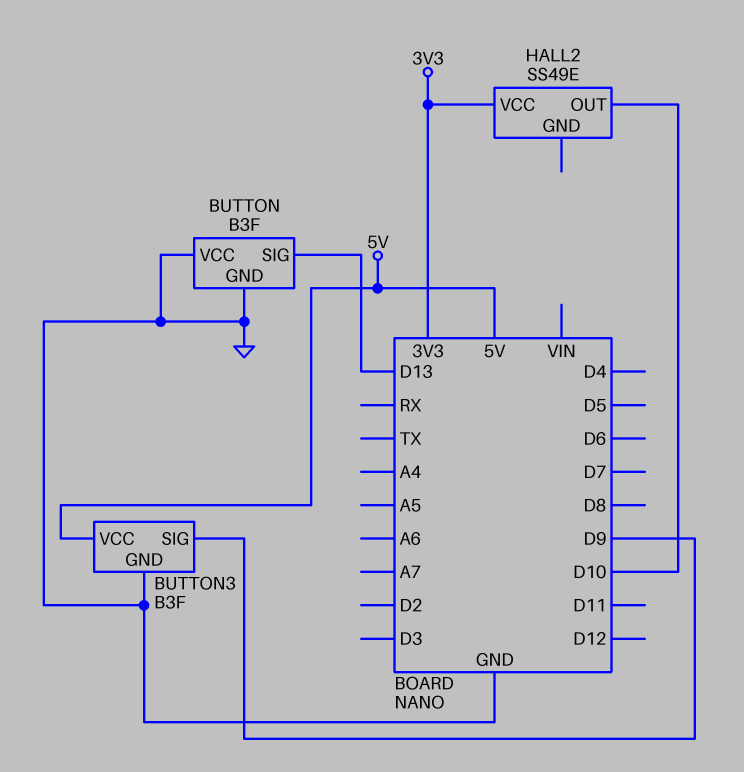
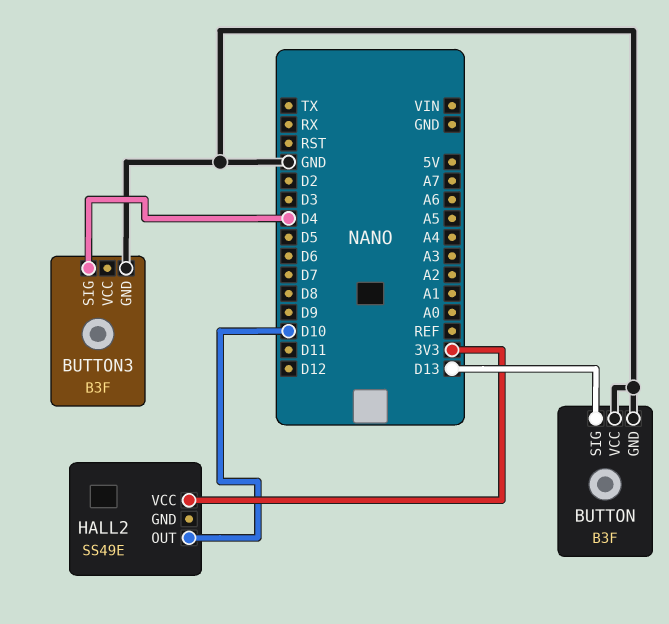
BUTTON3 pin SIG: D9 -> D4
BUTTON3 pin VCC: 5V -> none

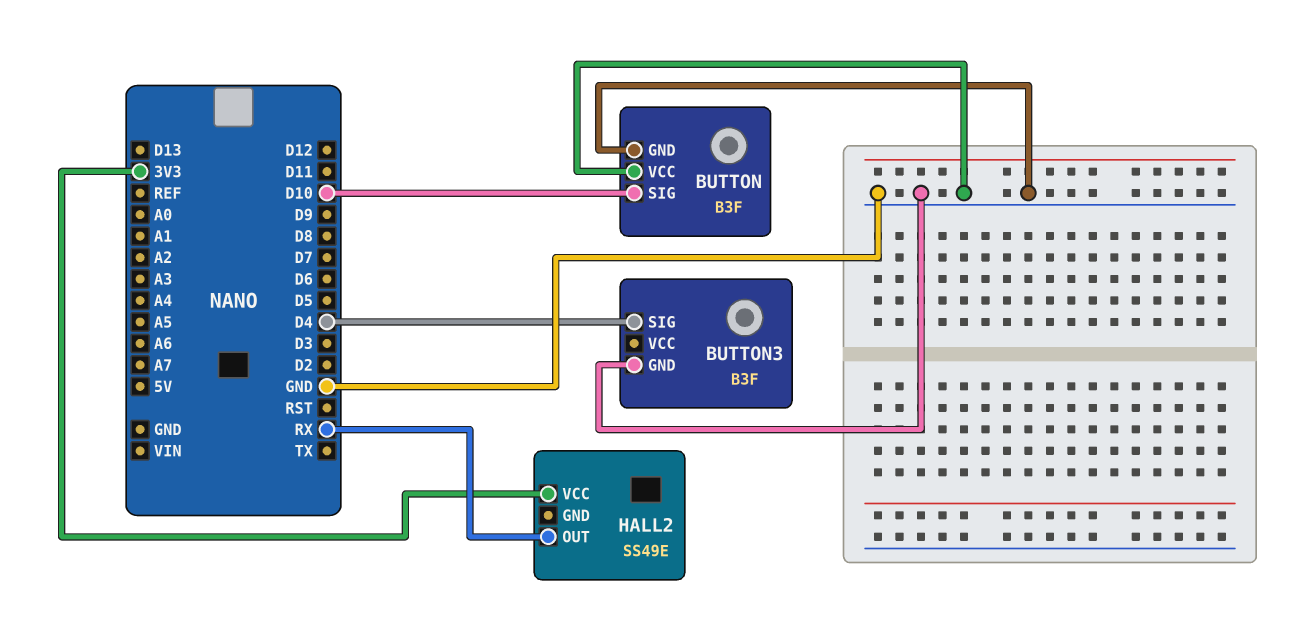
BUTTON pin SIG: D13 -> D10
HALL2 pin OUT: D10 -> RX

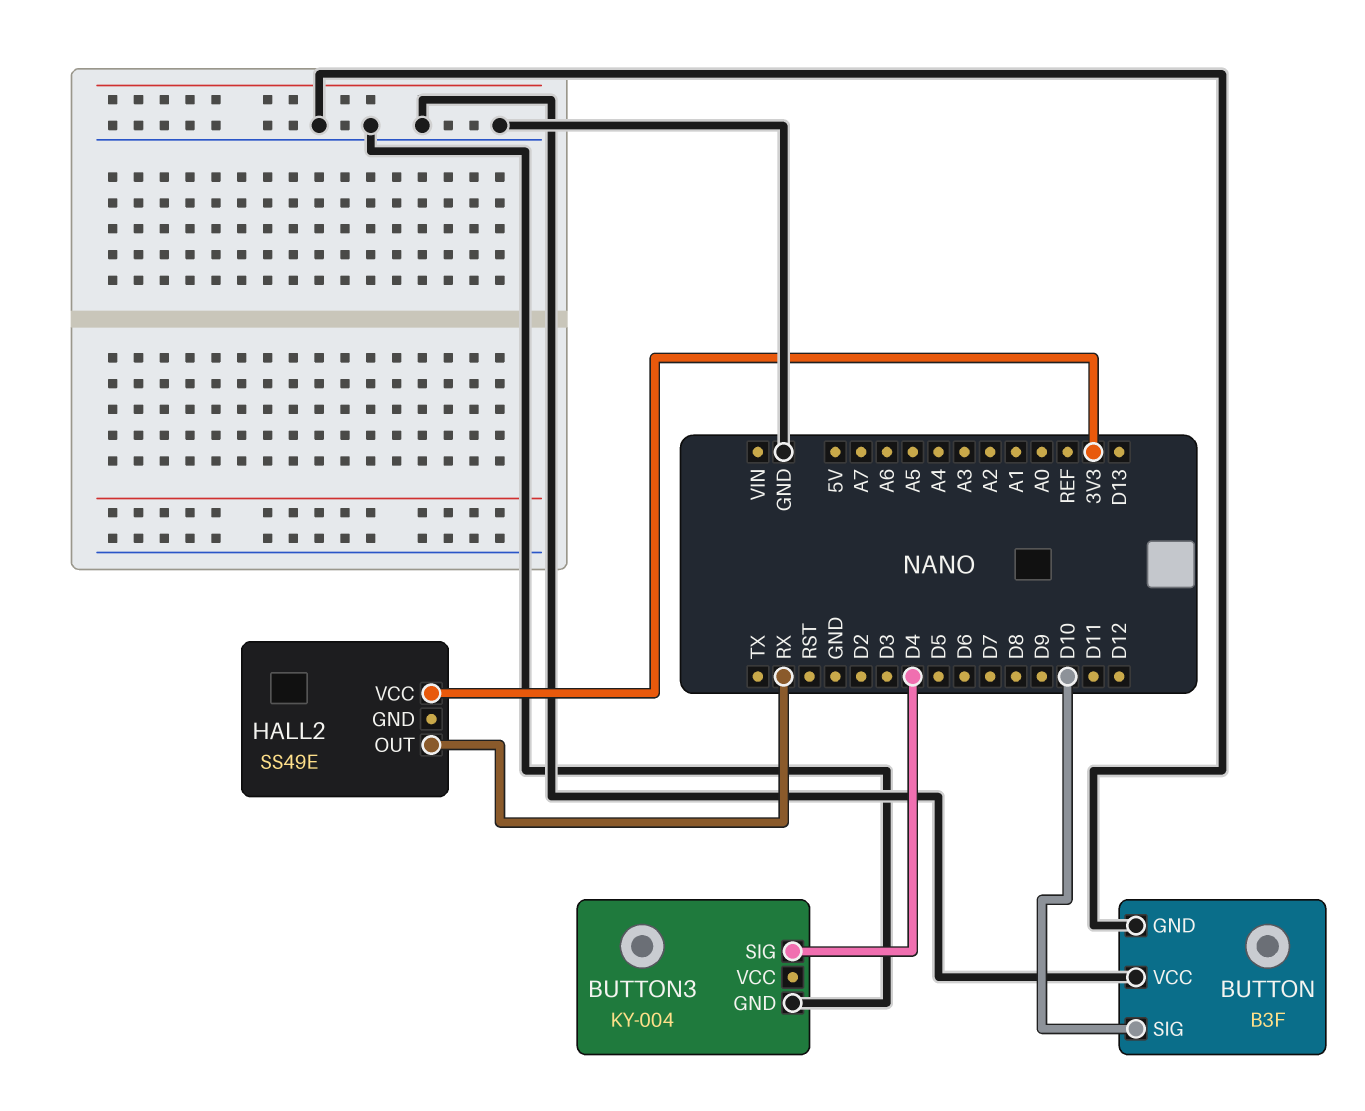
BUTTON3: B3F -> KY-004

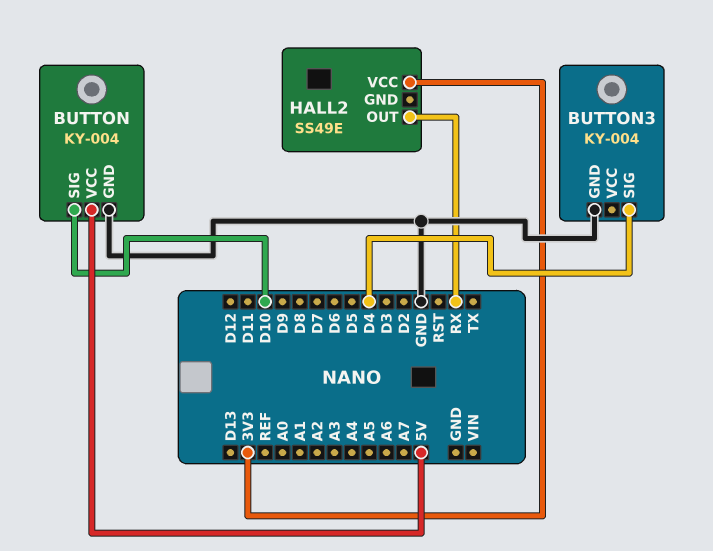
BUTTON: B3F -> KY-004
BUTTON pin VCC: GND -> 5V

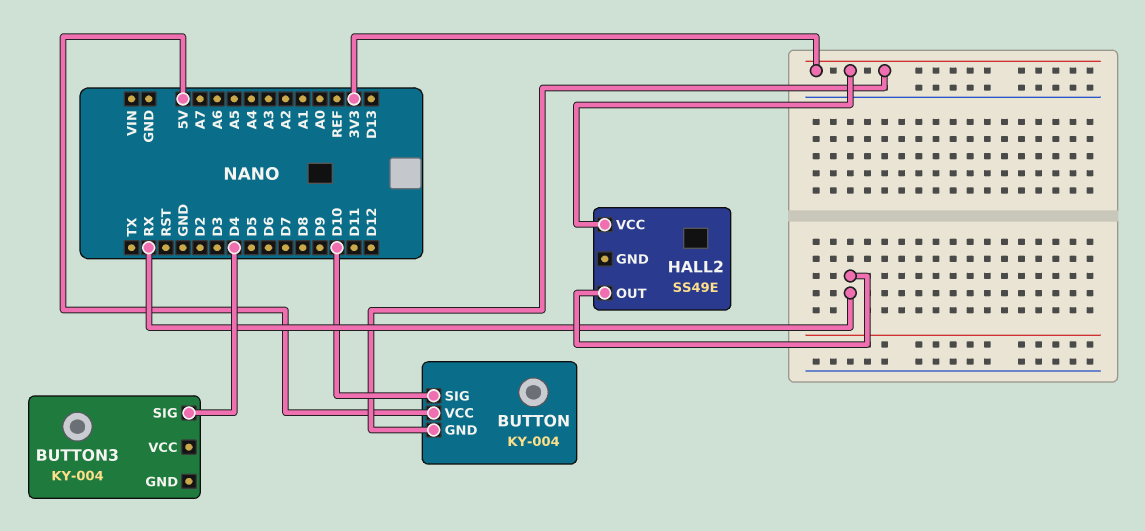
BUTTON pin GND: GND -> 3V3
BUTTON3 pin GND: GND -> none

